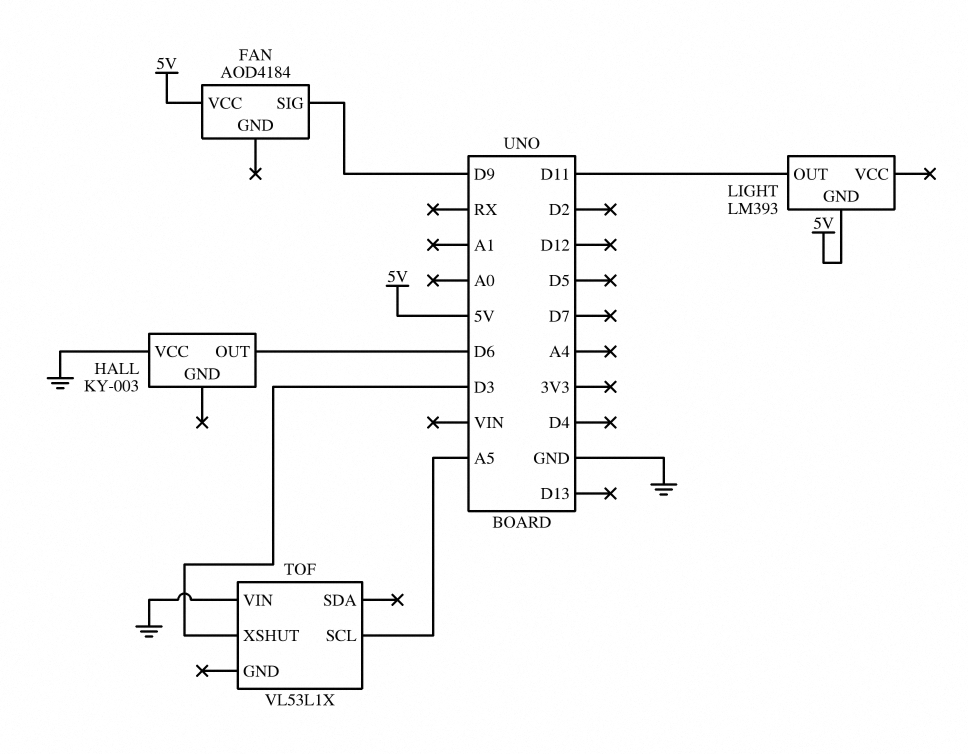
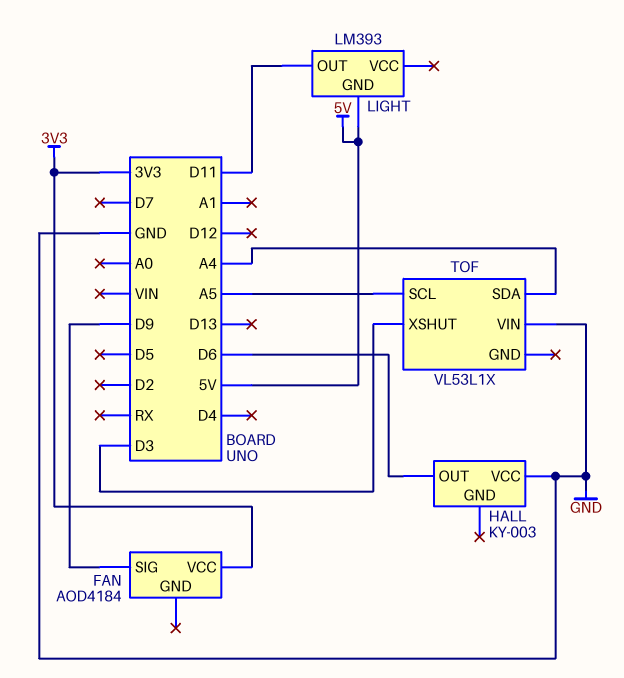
FAN pin VCC: 5V -> 3V3
TOF pin SDA: none -> A4

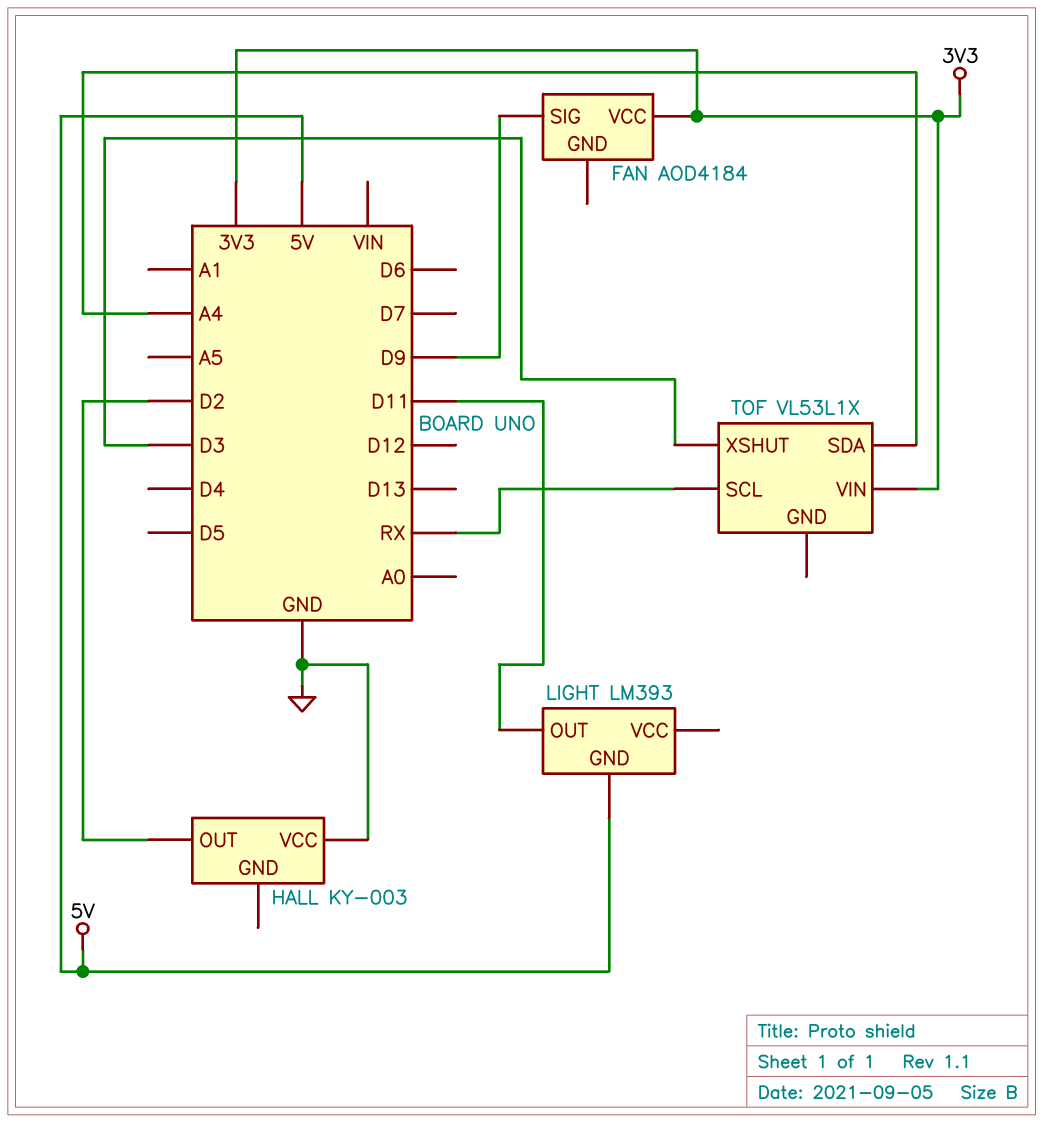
HALL pin OUT: D6 -> D2
TOF pin SCL: A5 -> RX
TOF pin VIN: GND -> 3V3

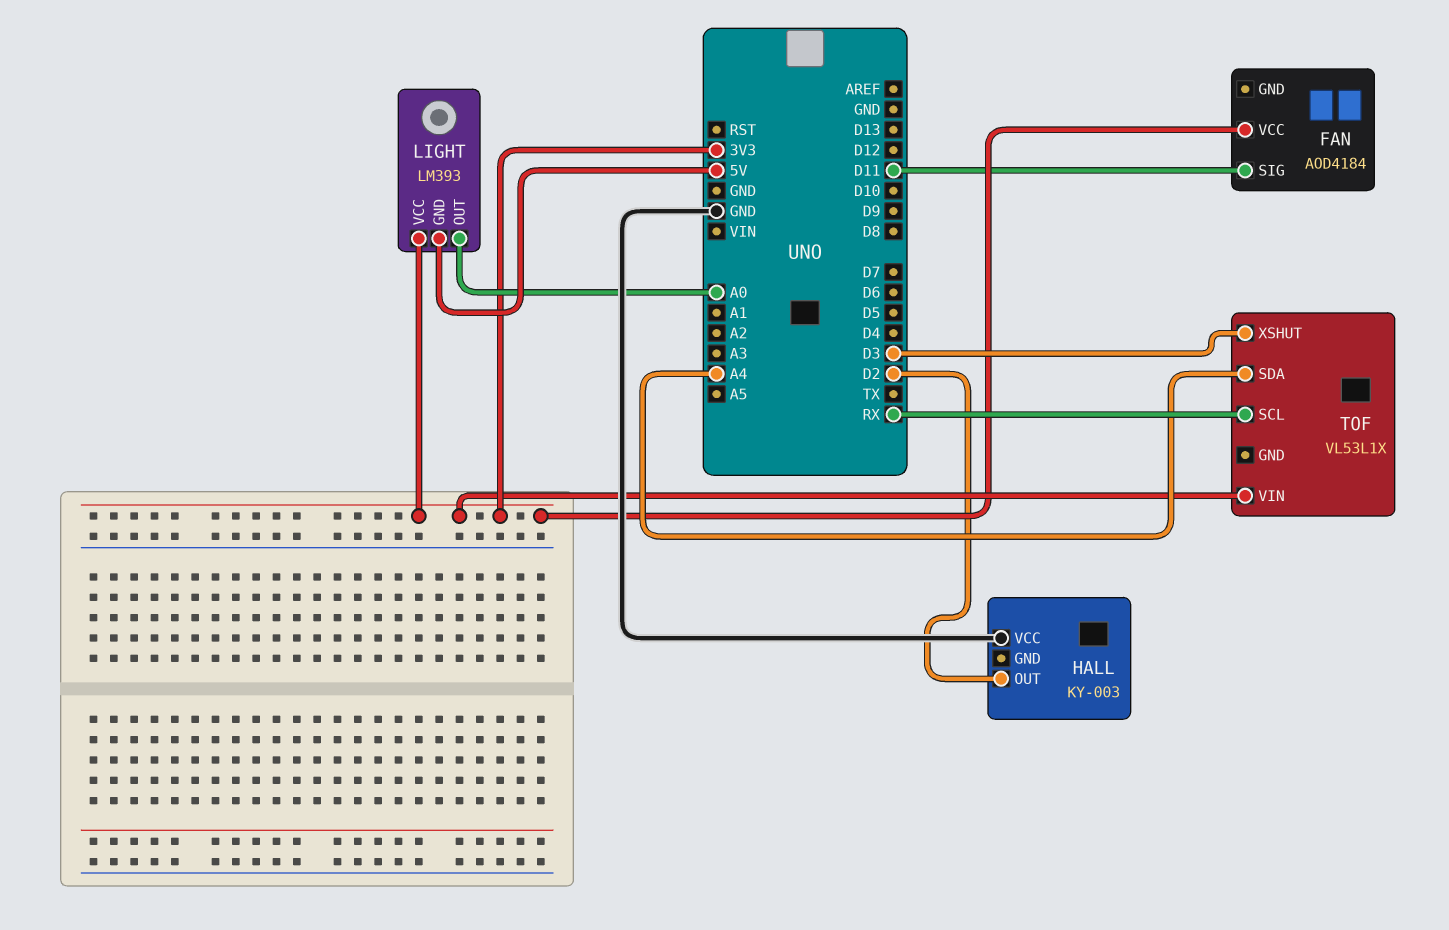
FAN pin SIG: D9 -> D11
LIGHT pin OUT: D11 -> A0
LIGHT pin VCC: none -> 3V3

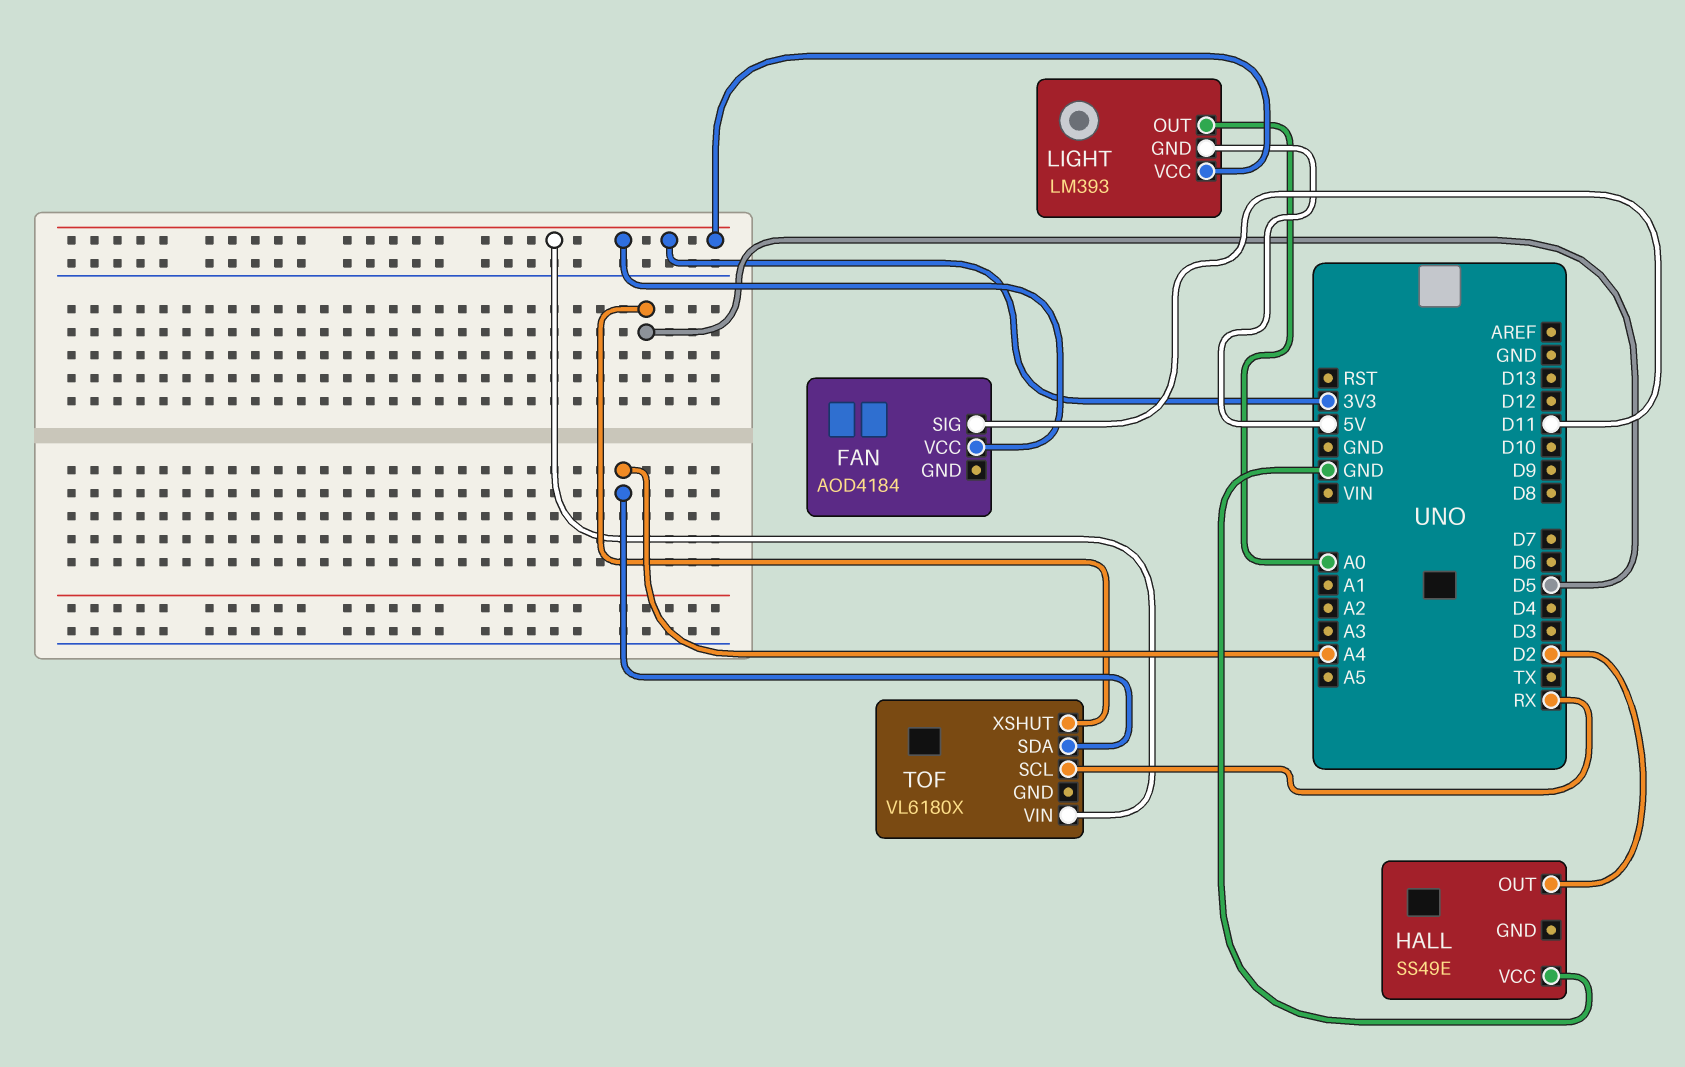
HALL: KY-003 -> SS49E
TOF: VL53L1X -> VL6180X
TOF pin XSHUT: D3 -> D5

